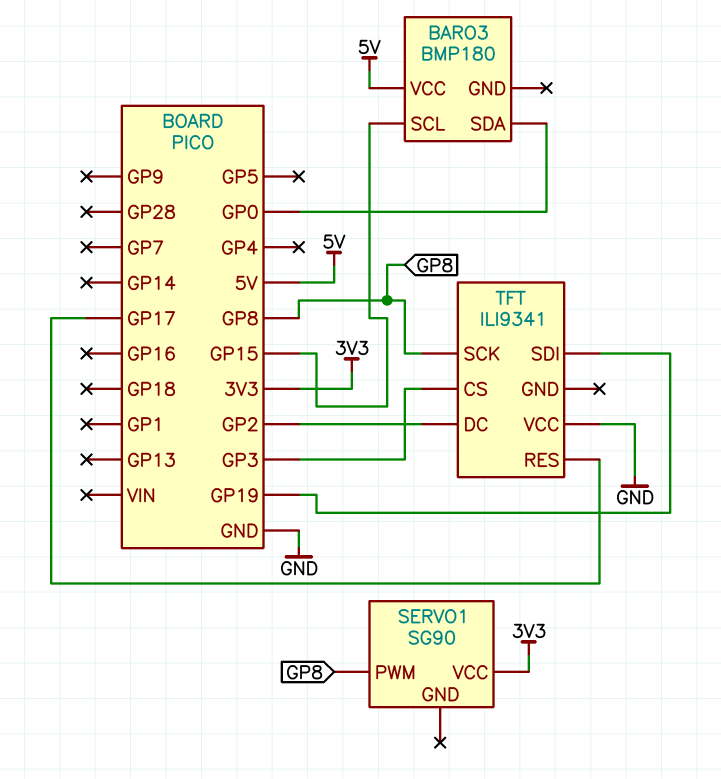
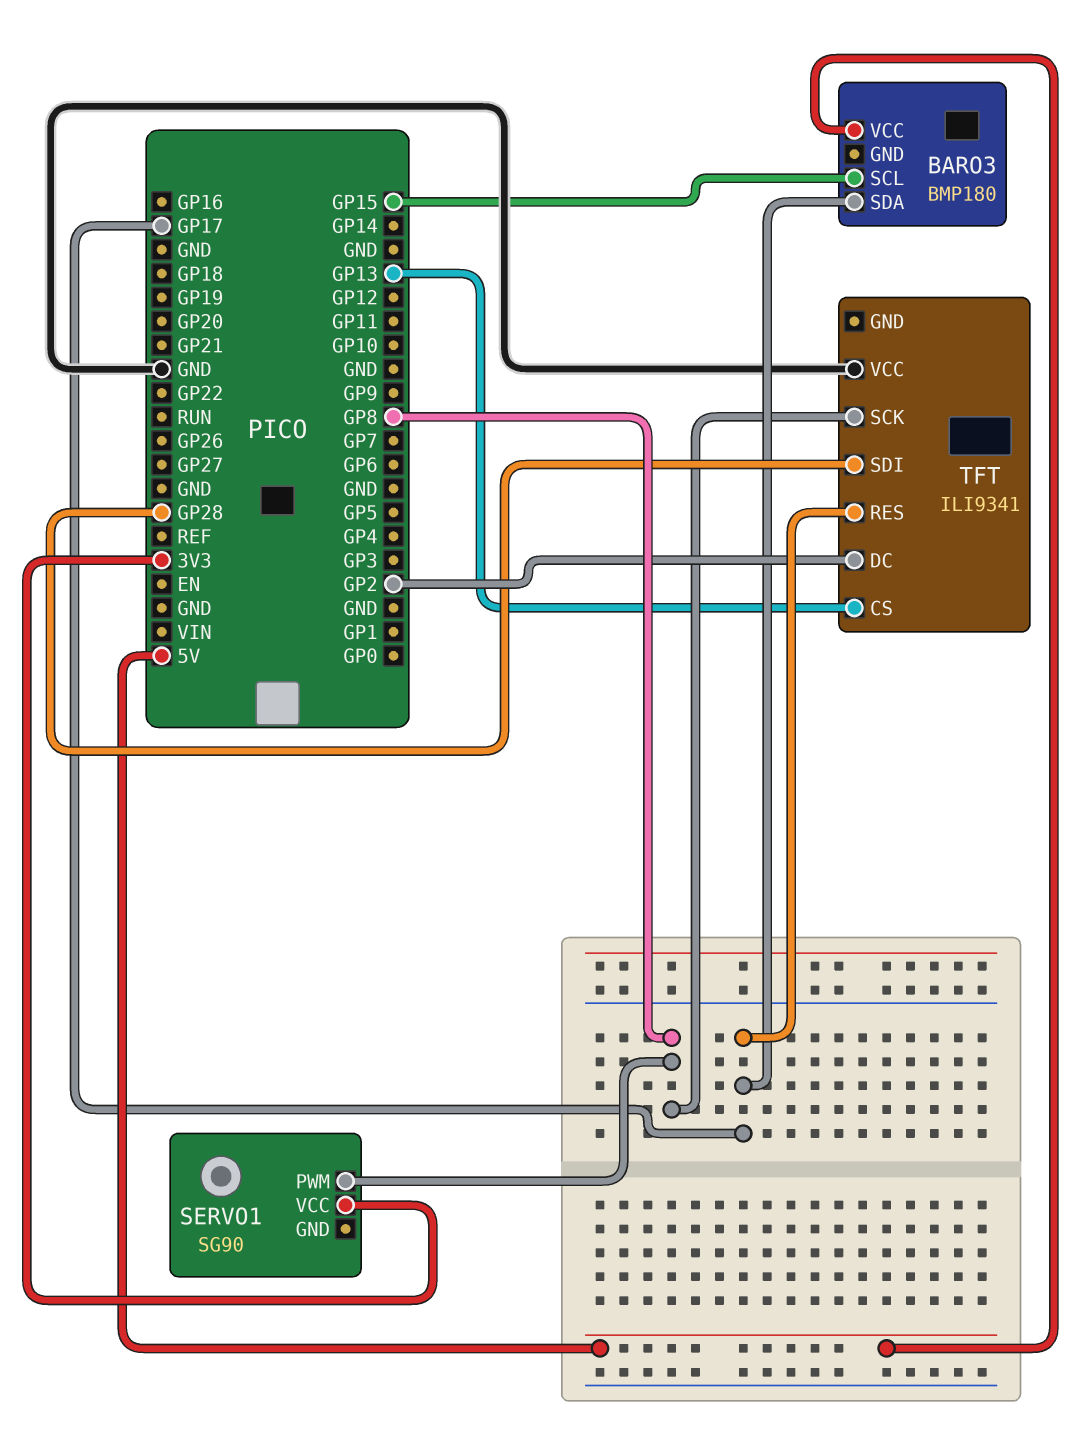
BARO3 pin SDA: GP0 -> GP17
TFT pin CS: GP3 -> GP13
TFT pin SDI: GP19 -> GP28

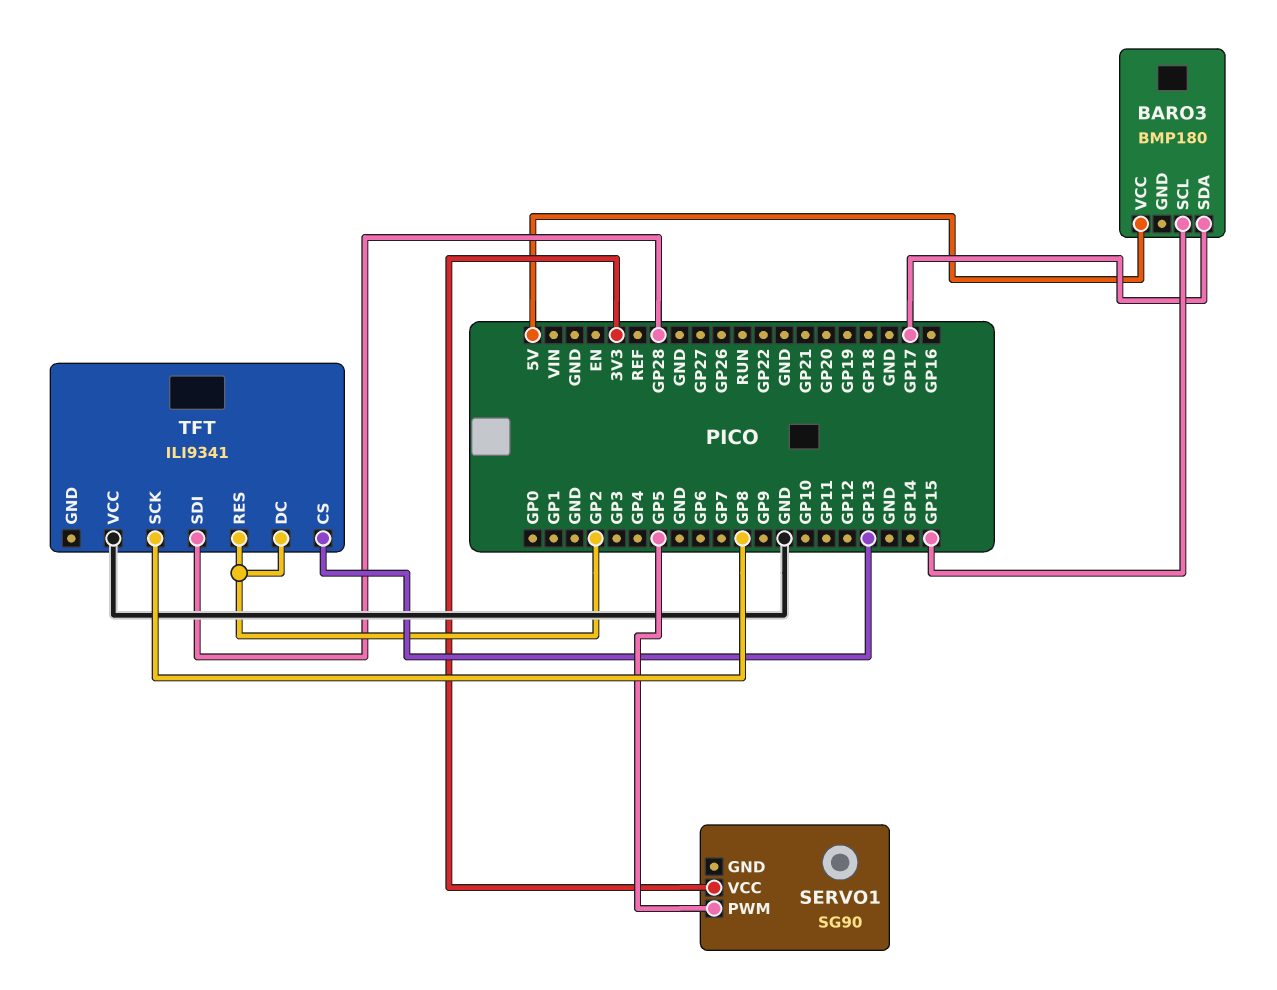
SERVO1 pin PWM: GP8 -> GP5
TFT pin RES: GP17 -> GP2

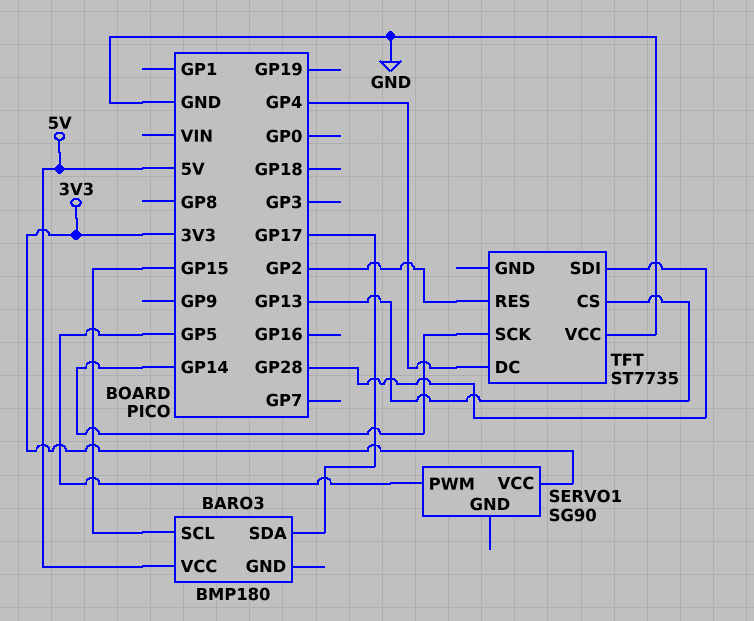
TFT: ILI9341 -> ST7735
TFT pin DC: GP2 -> GP4
TFT pin SCK: GP8 -> GP14

